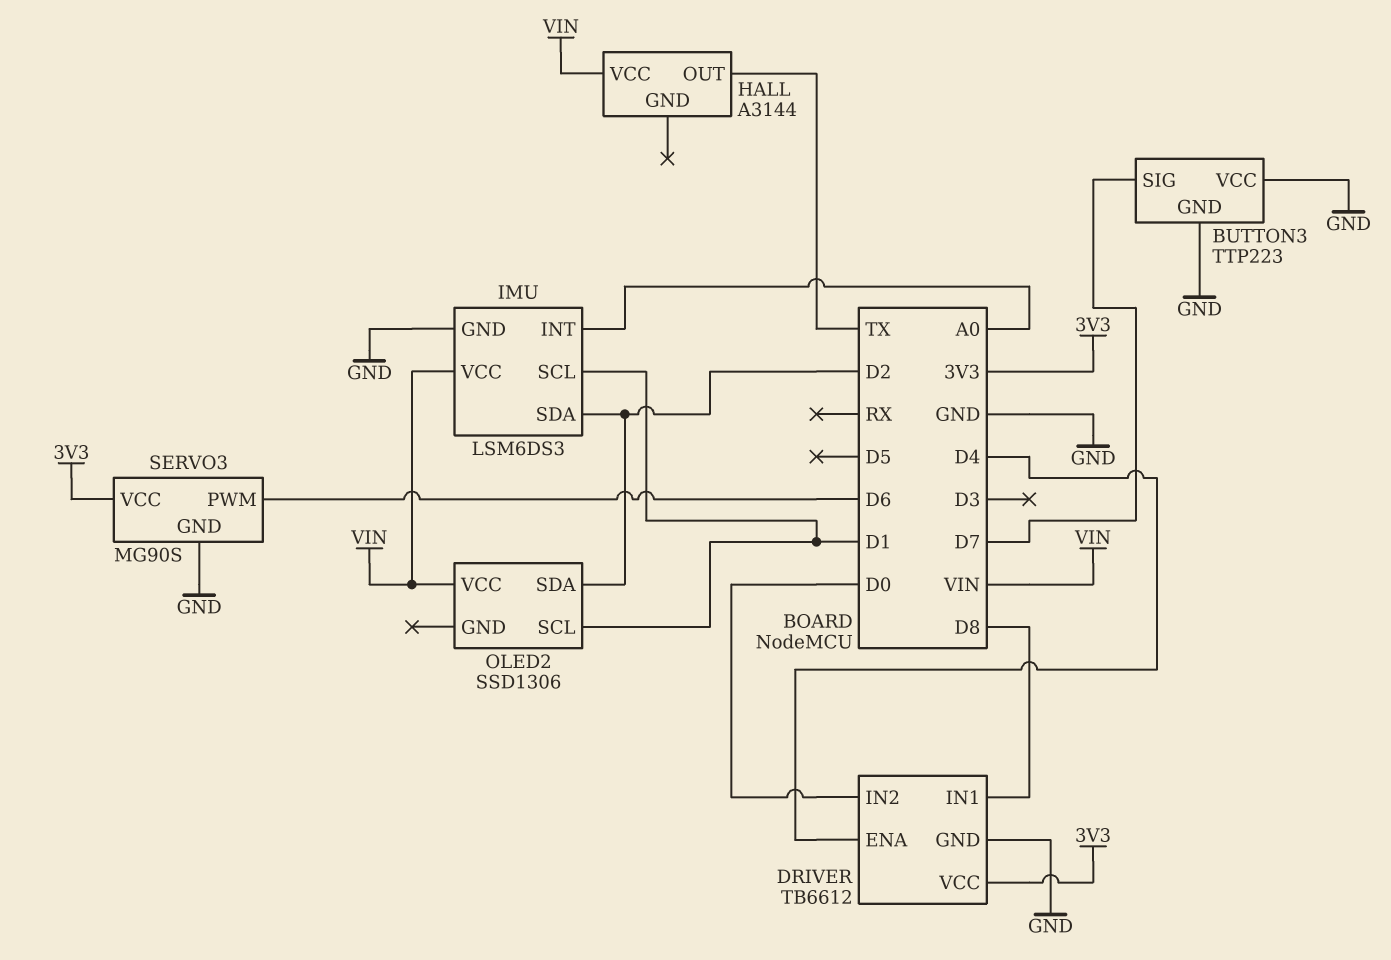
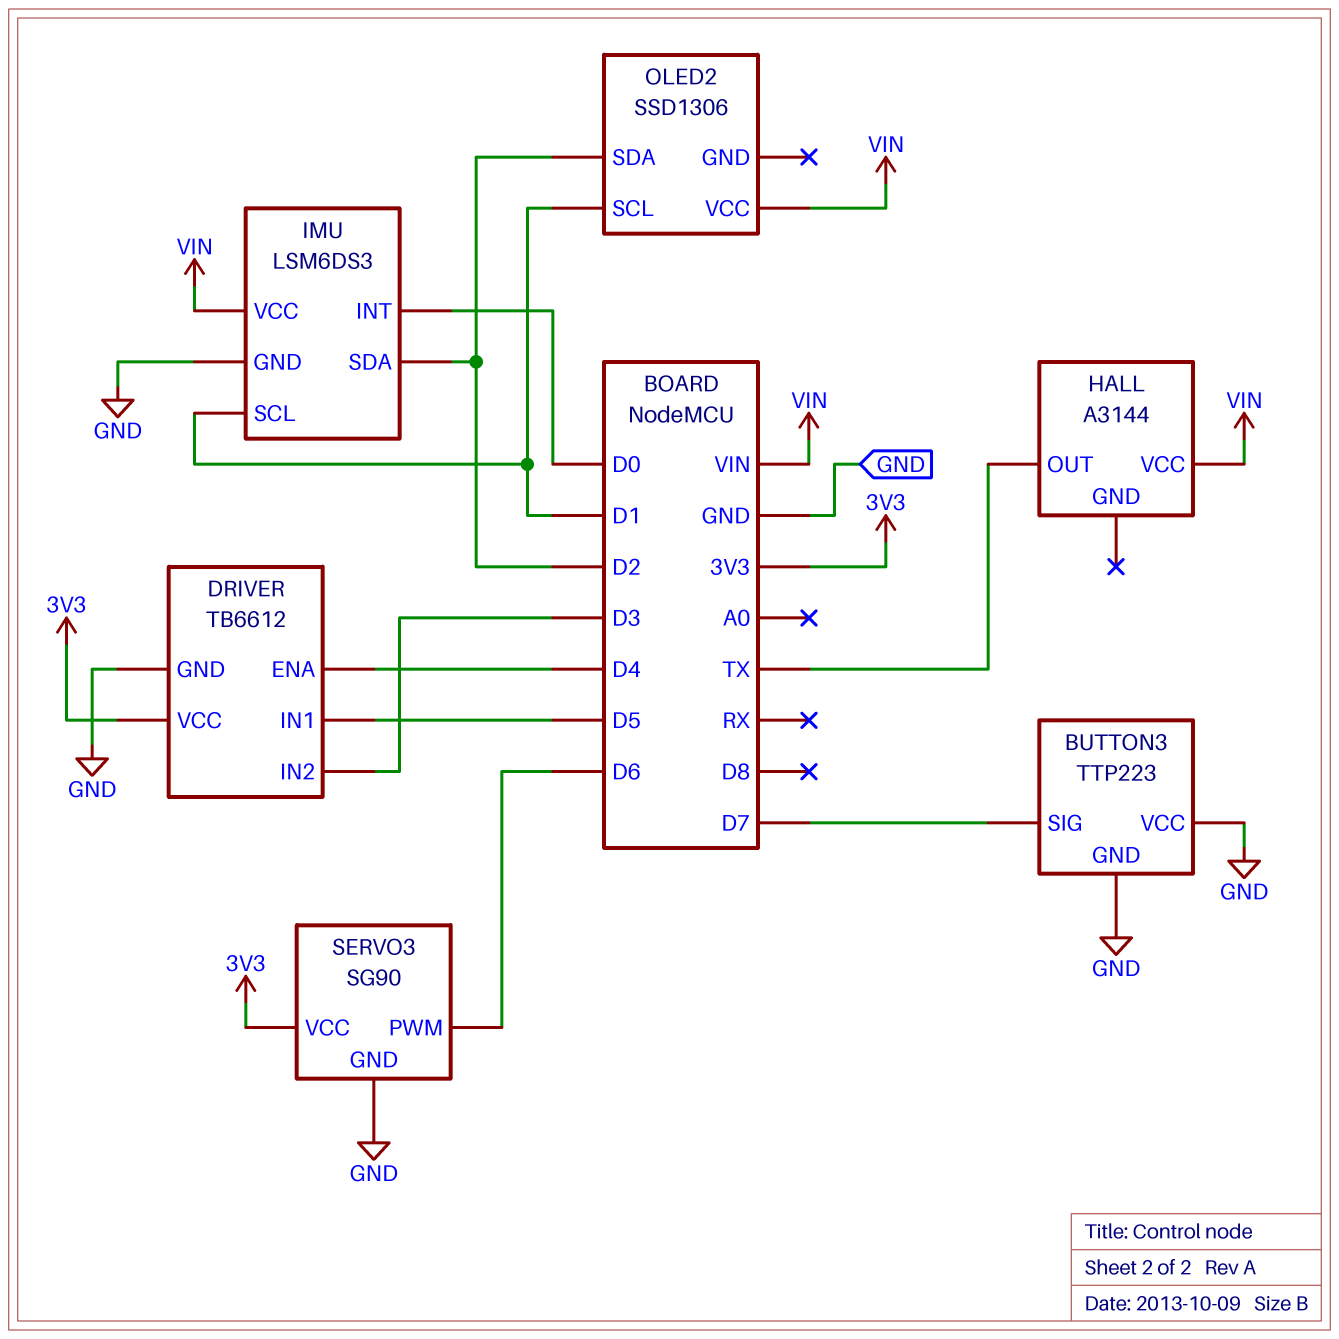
DRIVER pin IN1: D8 -> D5
DRIVER pin IN2: D0 -> D3
IMU pin INT: A0 -> D0
SERVO3: MG90S -> SG90

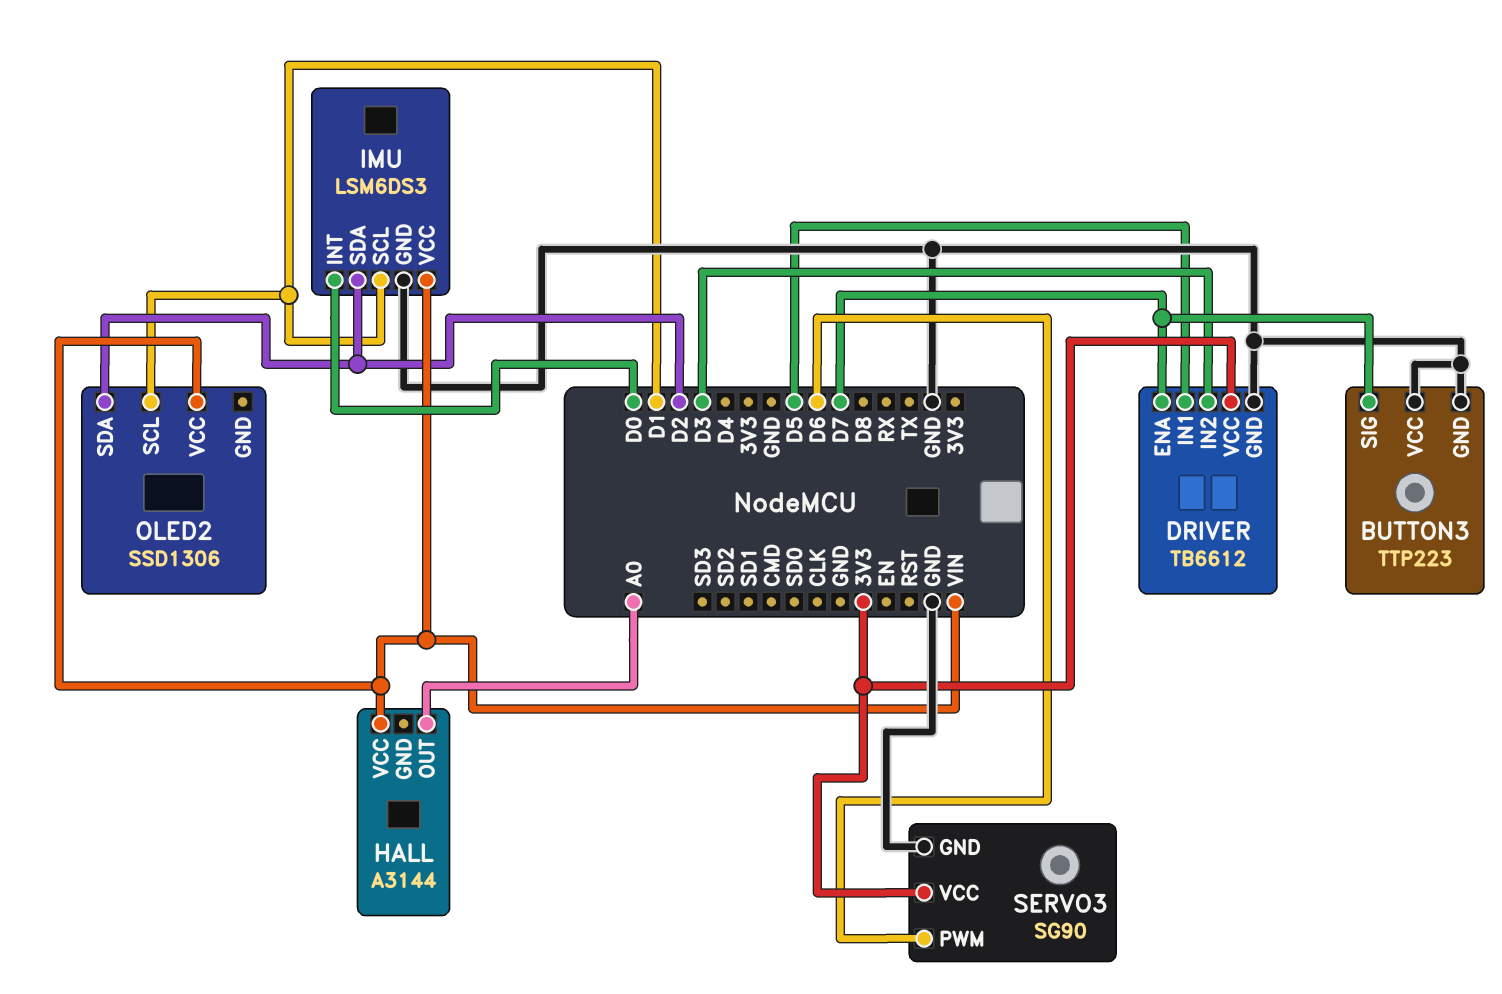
DRIVER pin ENA: D4 -> D7
HALL pin OUT: TX -> A0

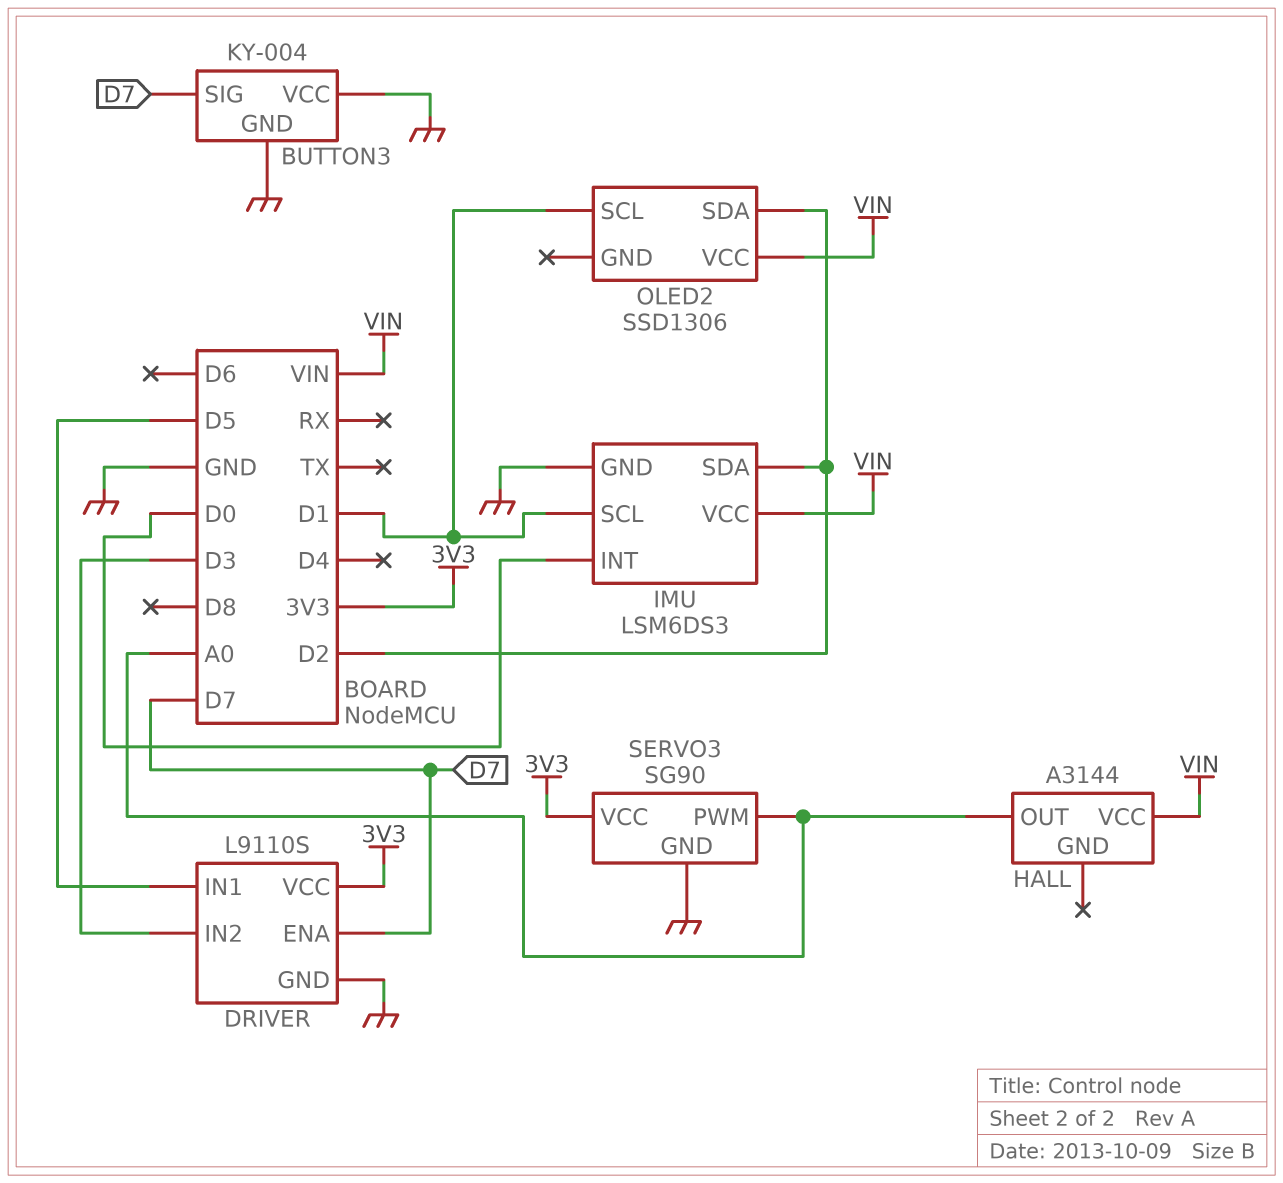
BUTTON3: TTP223 -> KY-004
DRIVER: TB6612 -> L9110S
SERVO3 pin PWM: D6 -> A0

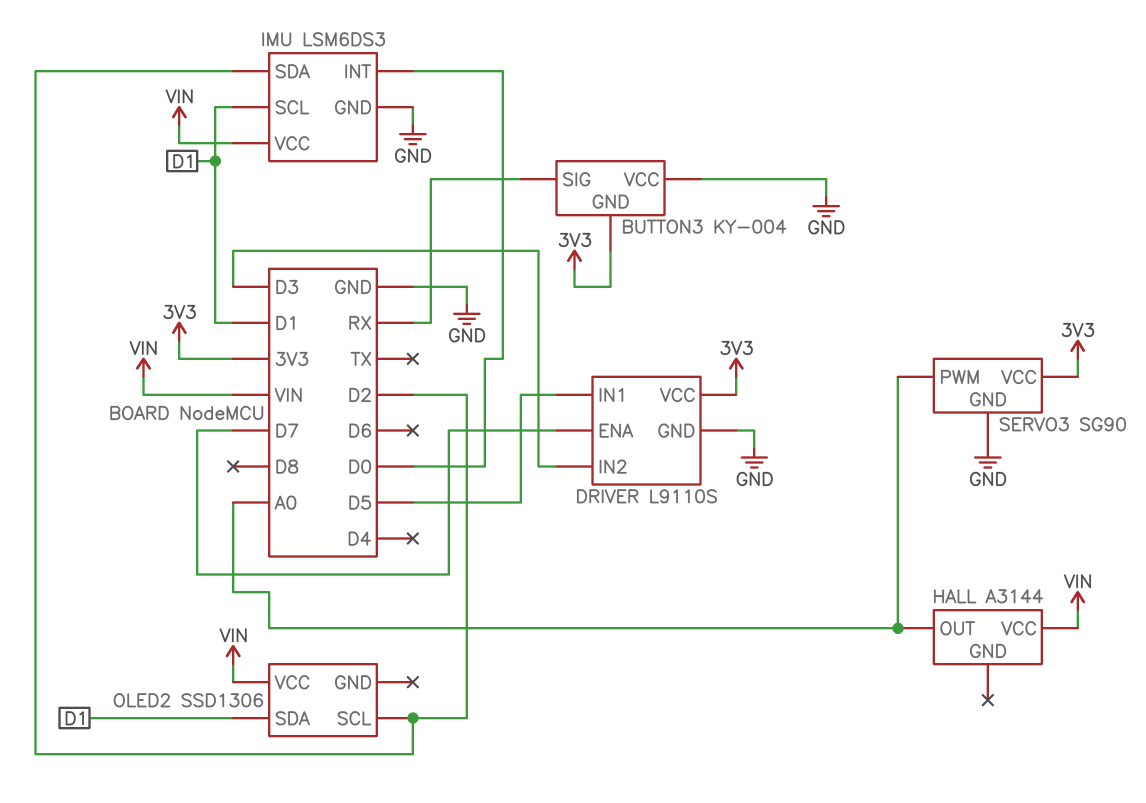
BUTTON3 pin GND: GND -> 3V3
BUTTON3 pin SIG: D7 -> RX
OLED2 pin SCL: D1 -> D2
OLED2 pin SDA: D2 -> D1

